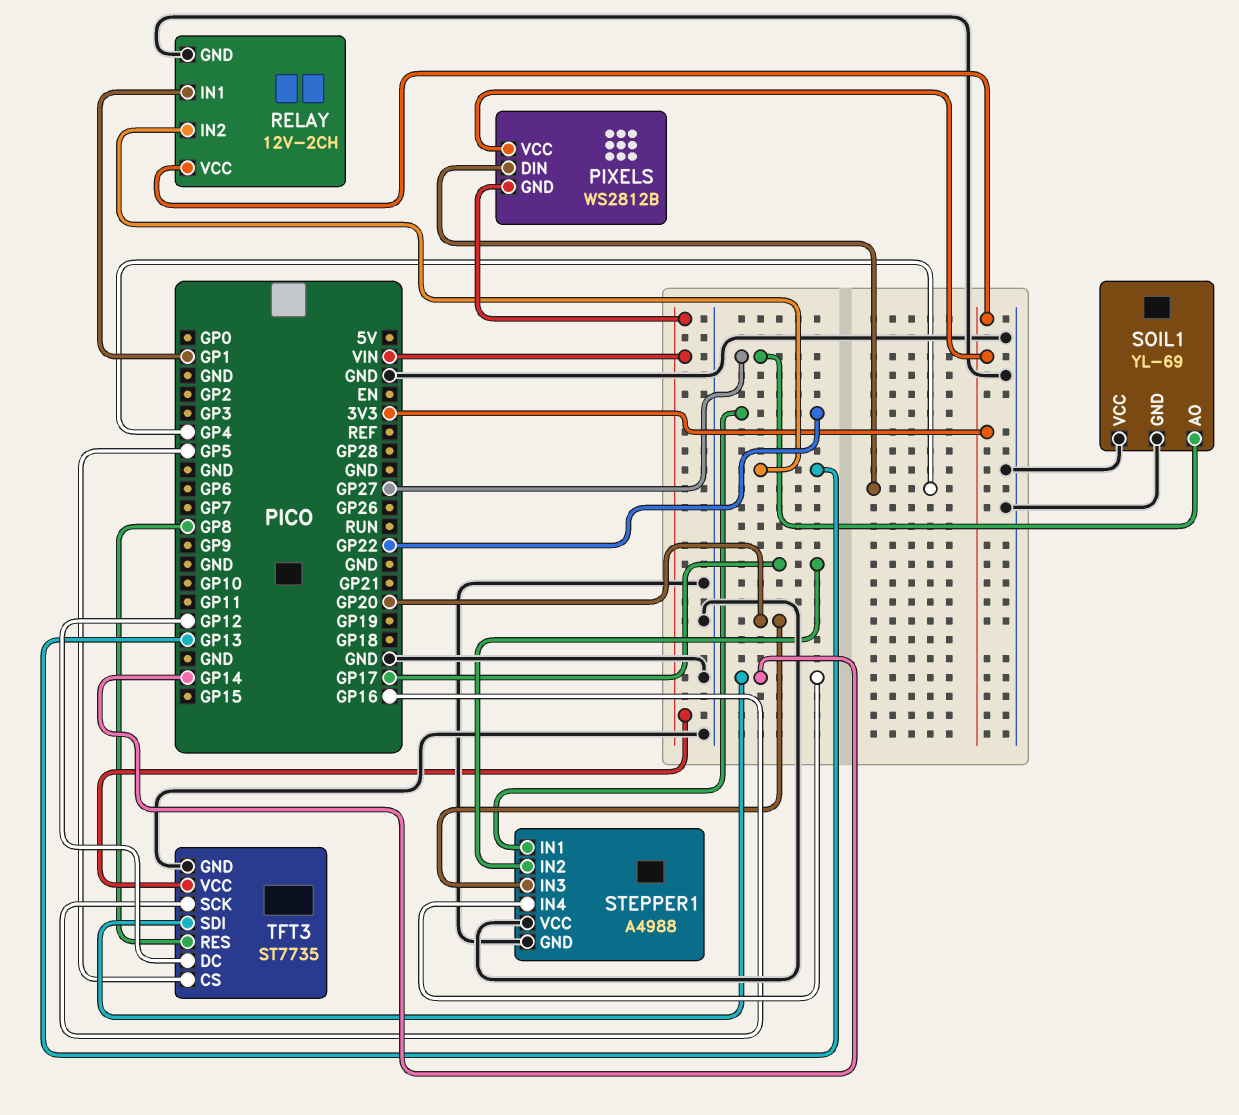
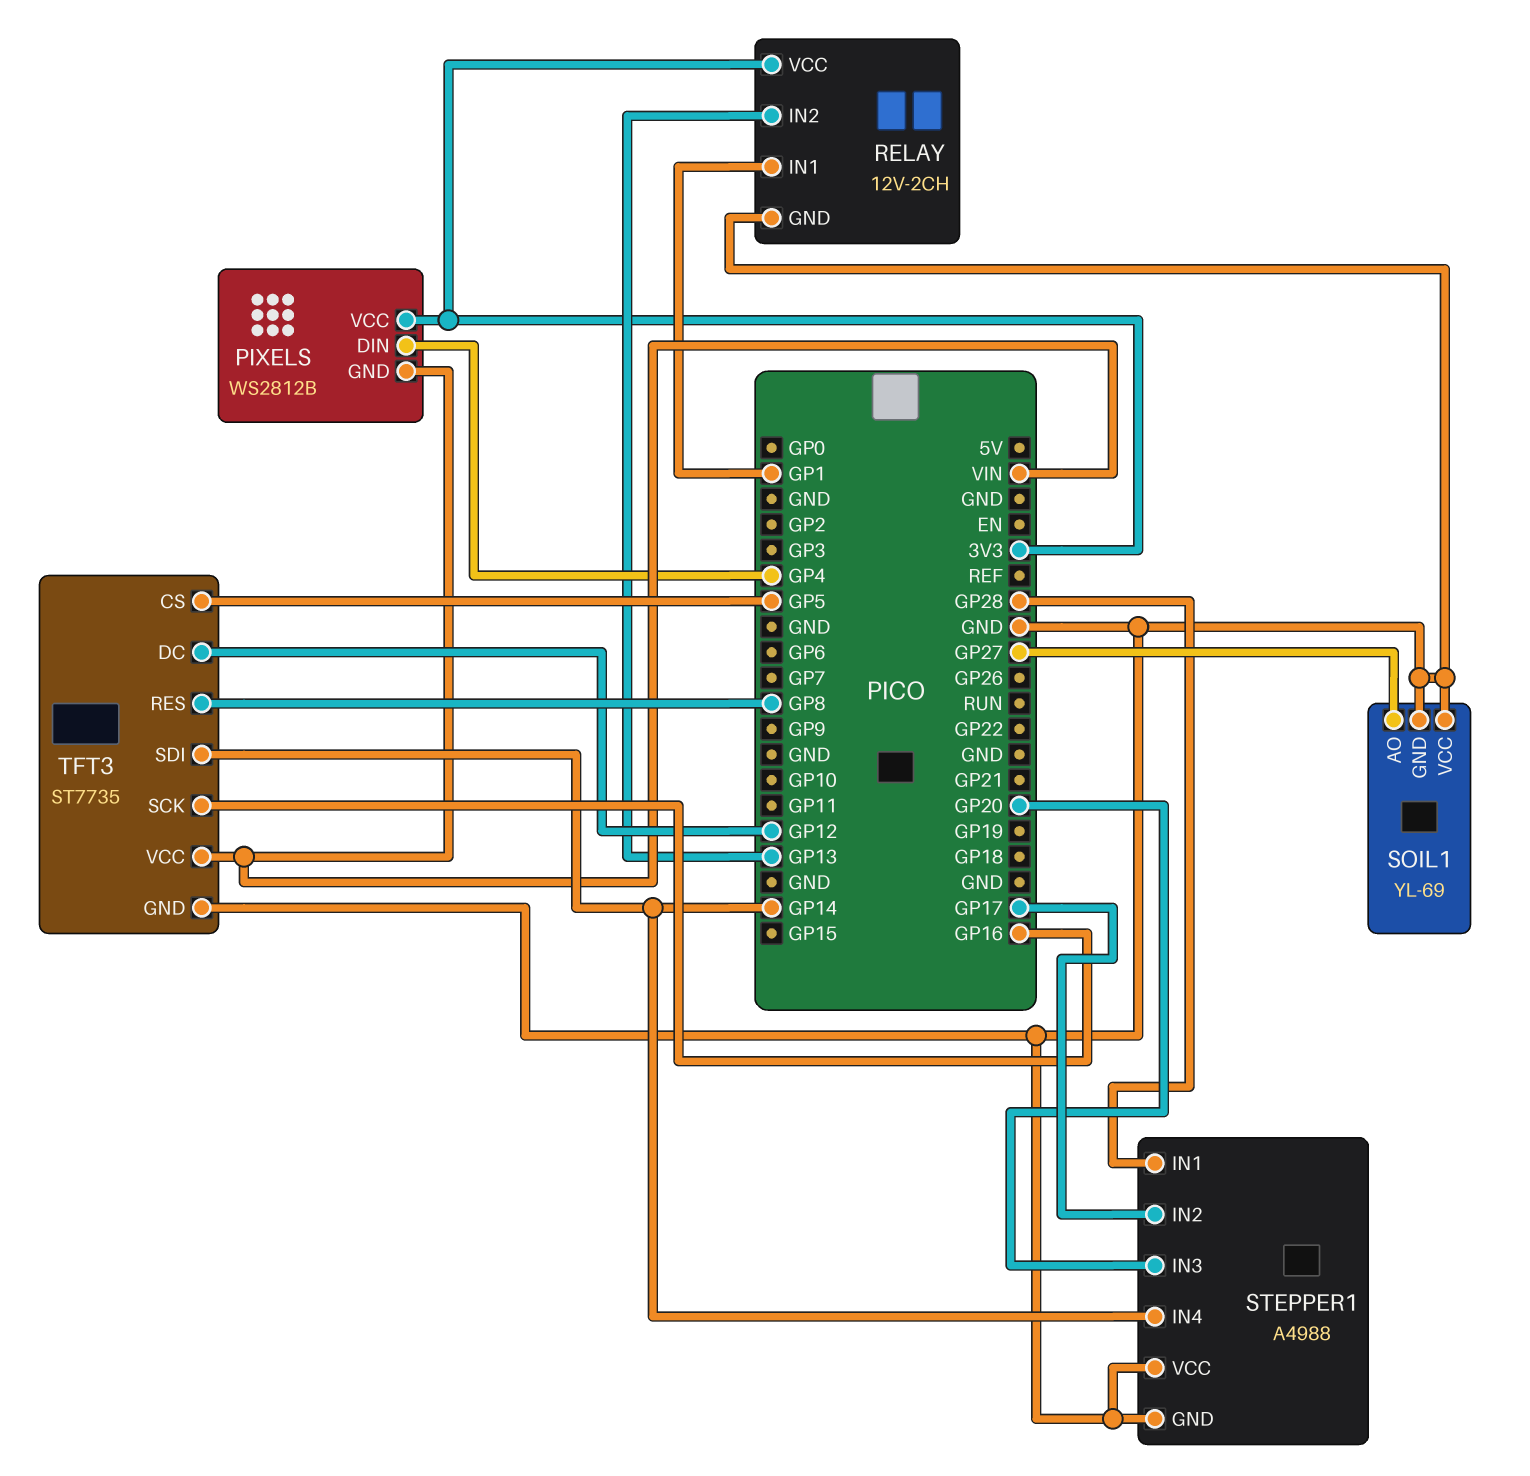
STEPPER1 pin IN1: GP22 -> GP28

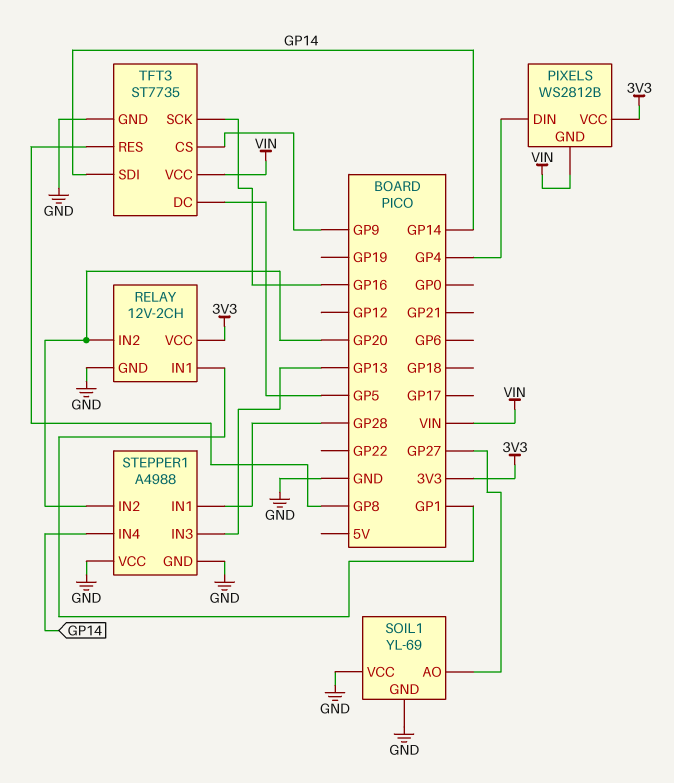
RELAY pin IN2: GP13 -> GP20
STEPPER1 pin IN2: GP17 -> GP20
STEPPER1 pin IN3: GP20 -> GP13
TFT3 pin CS: GP5 -> GP9
TFT3 pin DC: GP12 -> GP5

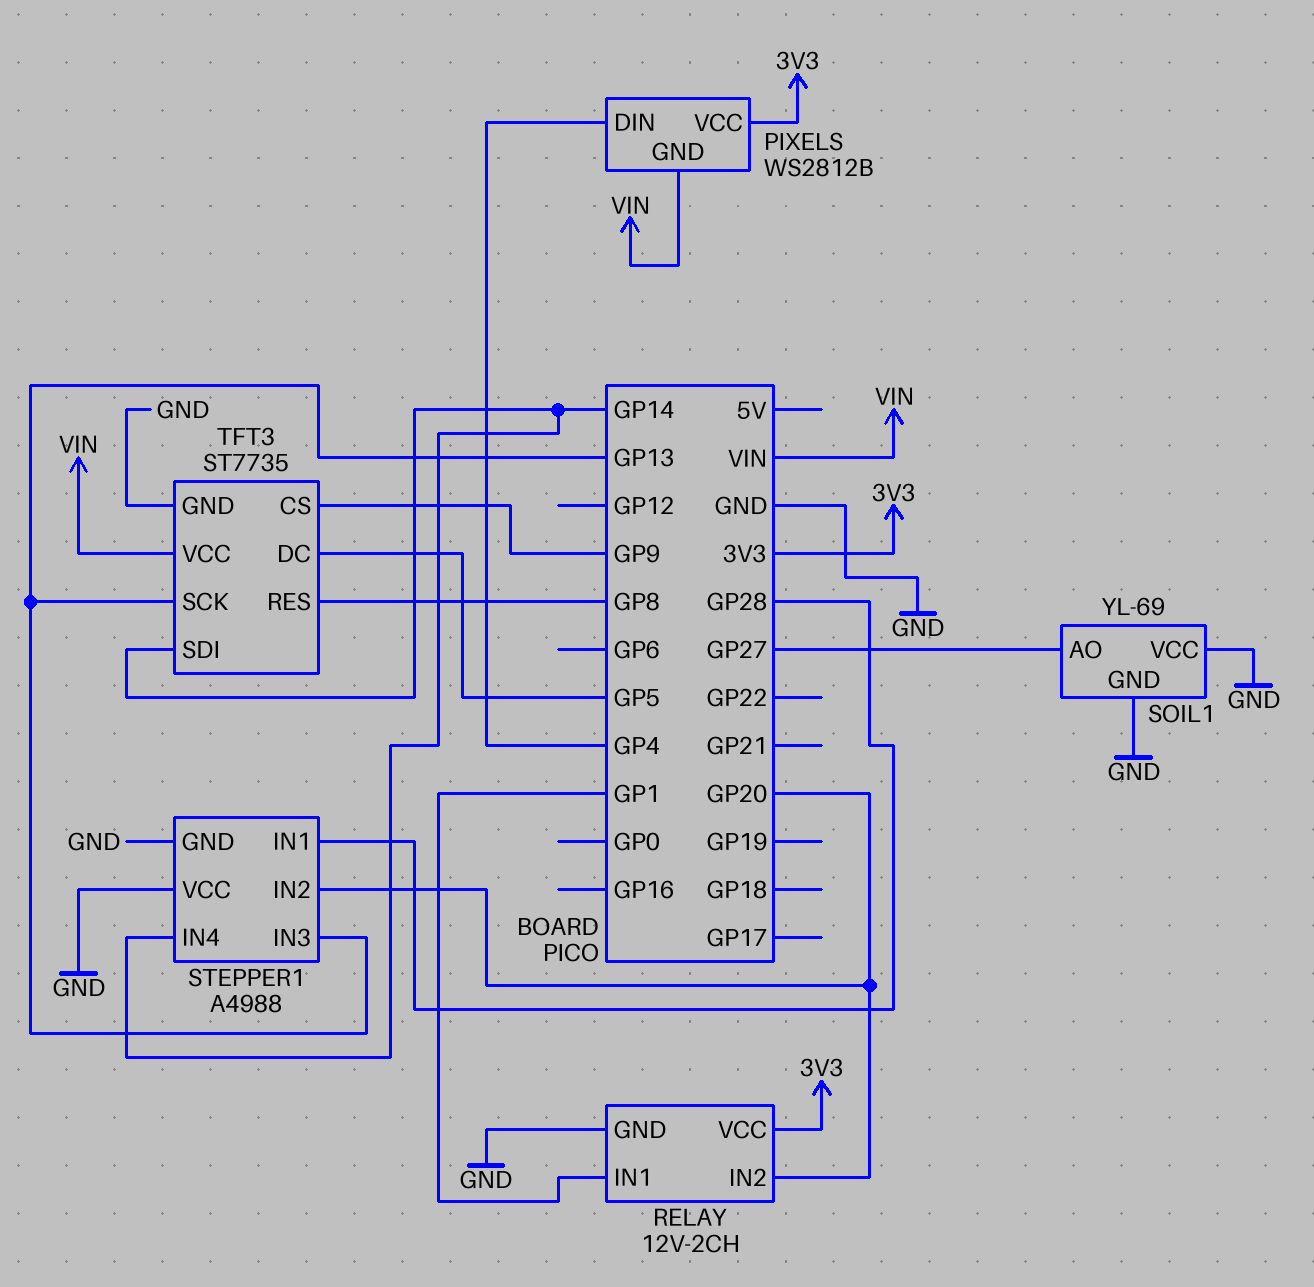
TFT3 pin SCK: GP16 -> GP13

